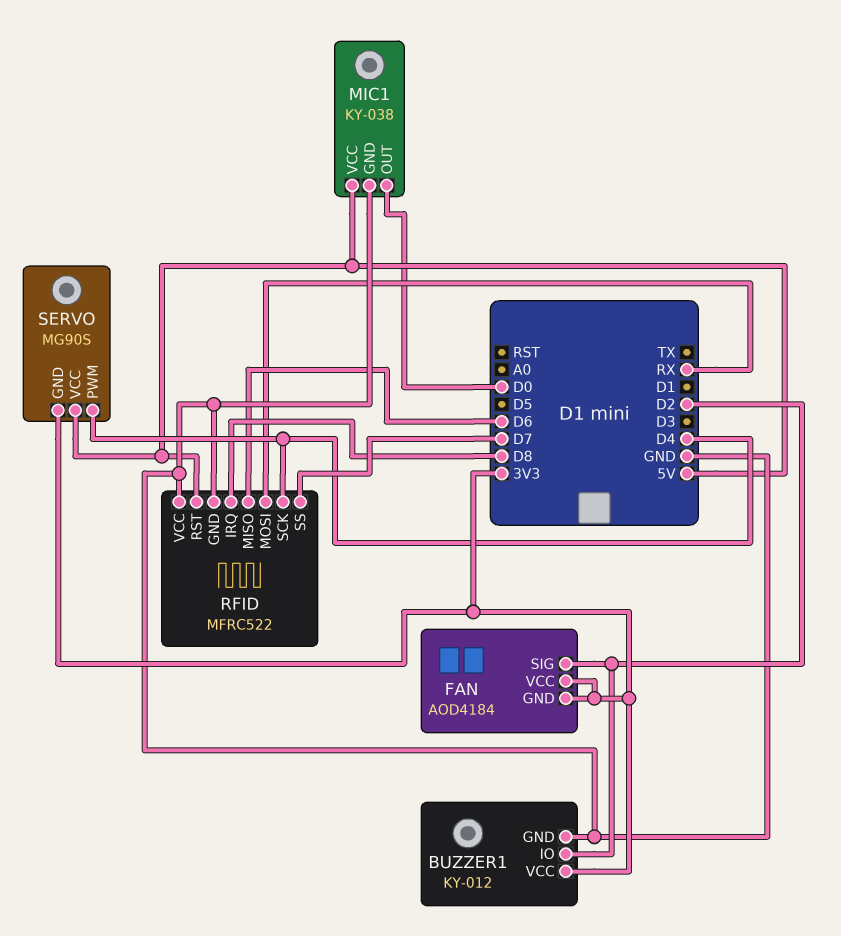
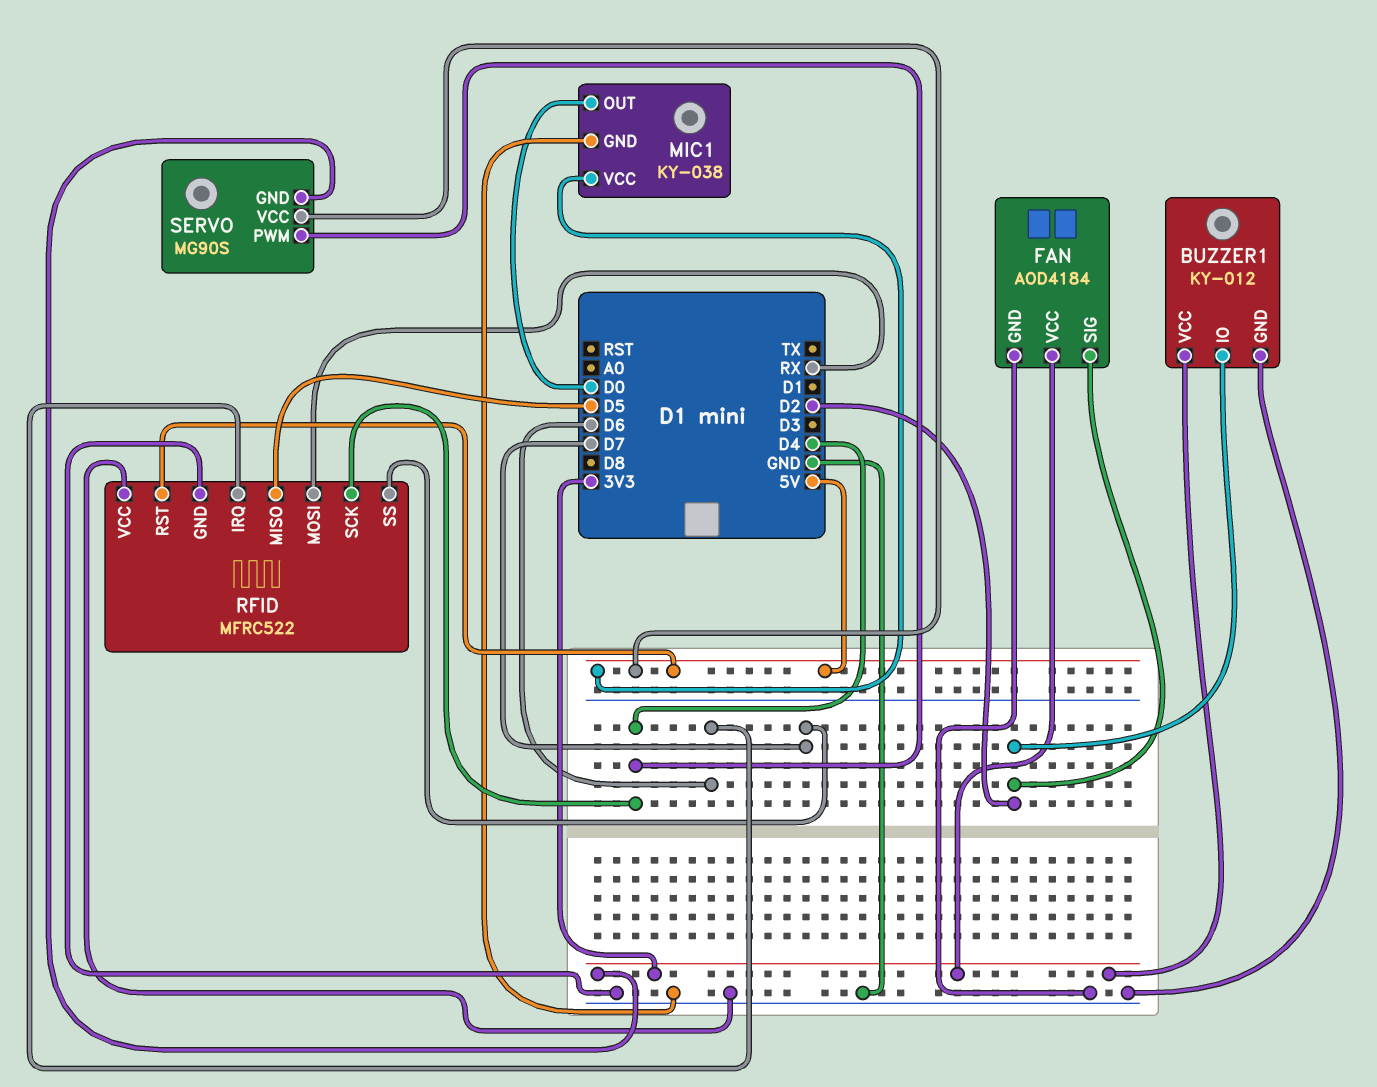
FAN pin GND: 3V3 -> GND
RFID pin IRQ: D8 -> D6
RFID pin MISO: D6 -> D5

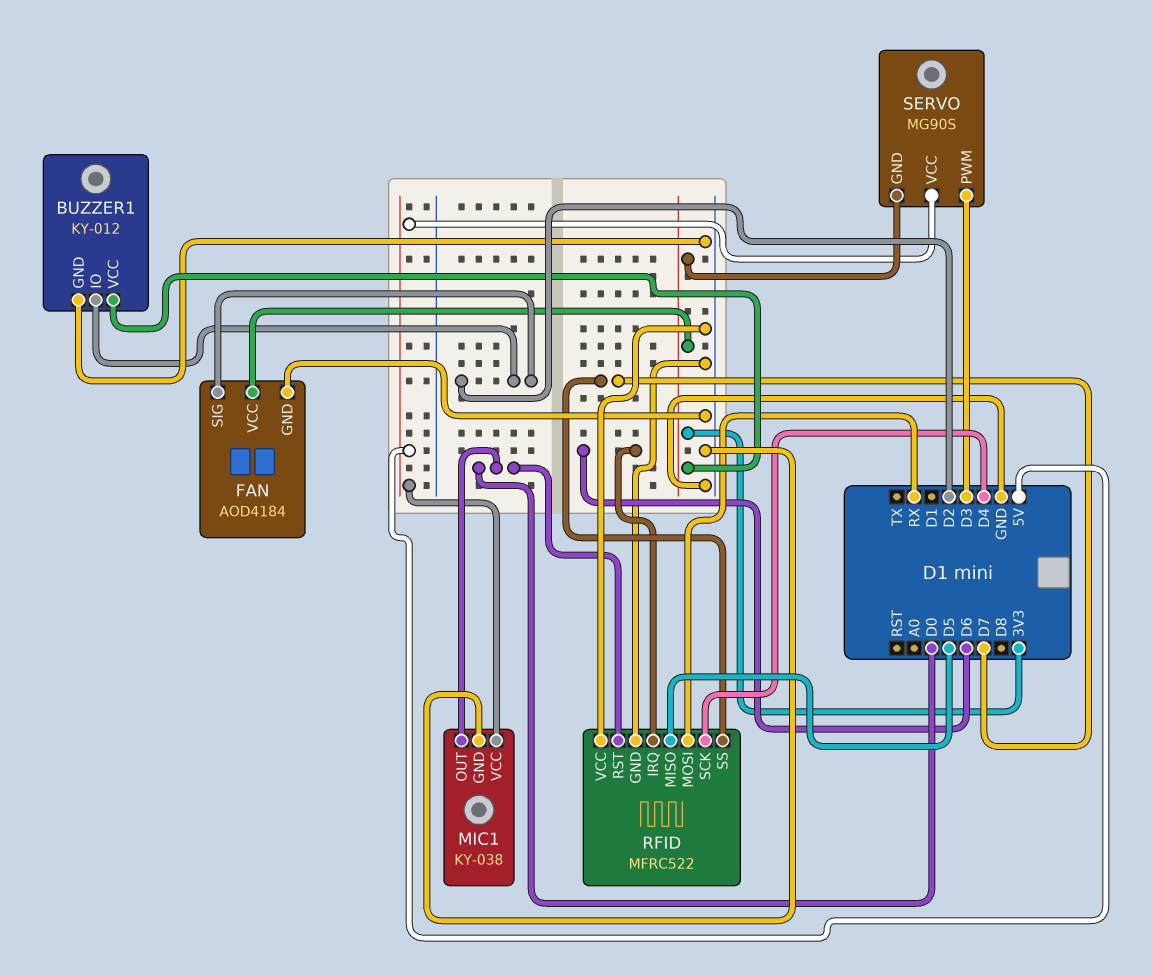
RFID pin RST: 5V -> D0
SERVO pin PWM: D4 -> D3

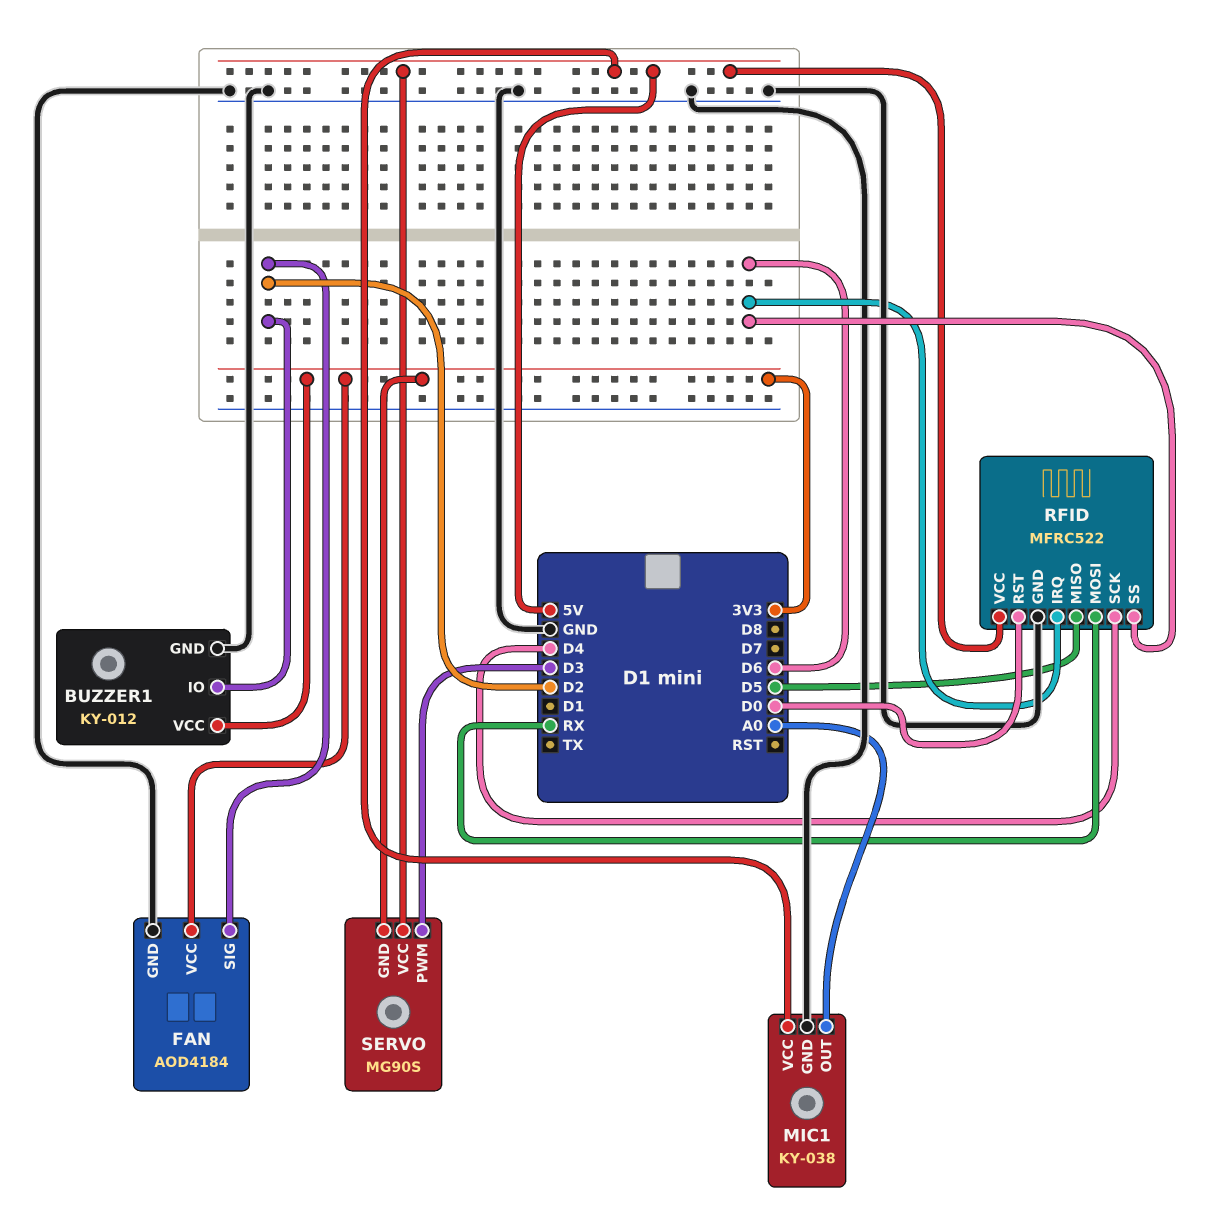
MIC1 pin OUT: D0 -> A0
RFID pin SS: D7 -> D6
RFID pin VCC: GND -> 5V

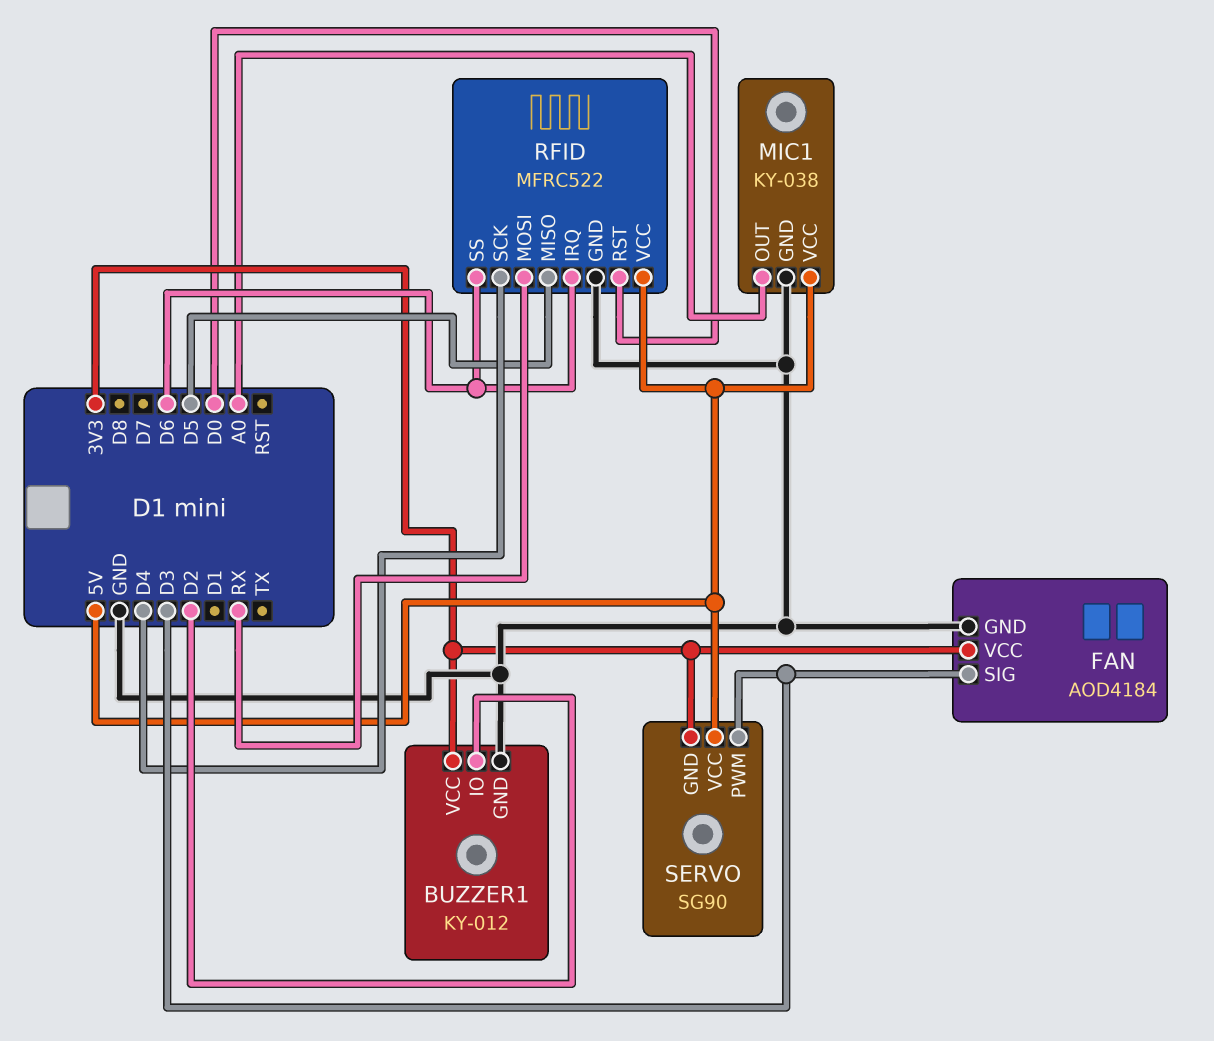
FAN pin SIG: D2 -> D3
SERVO: MG90S -> SG90

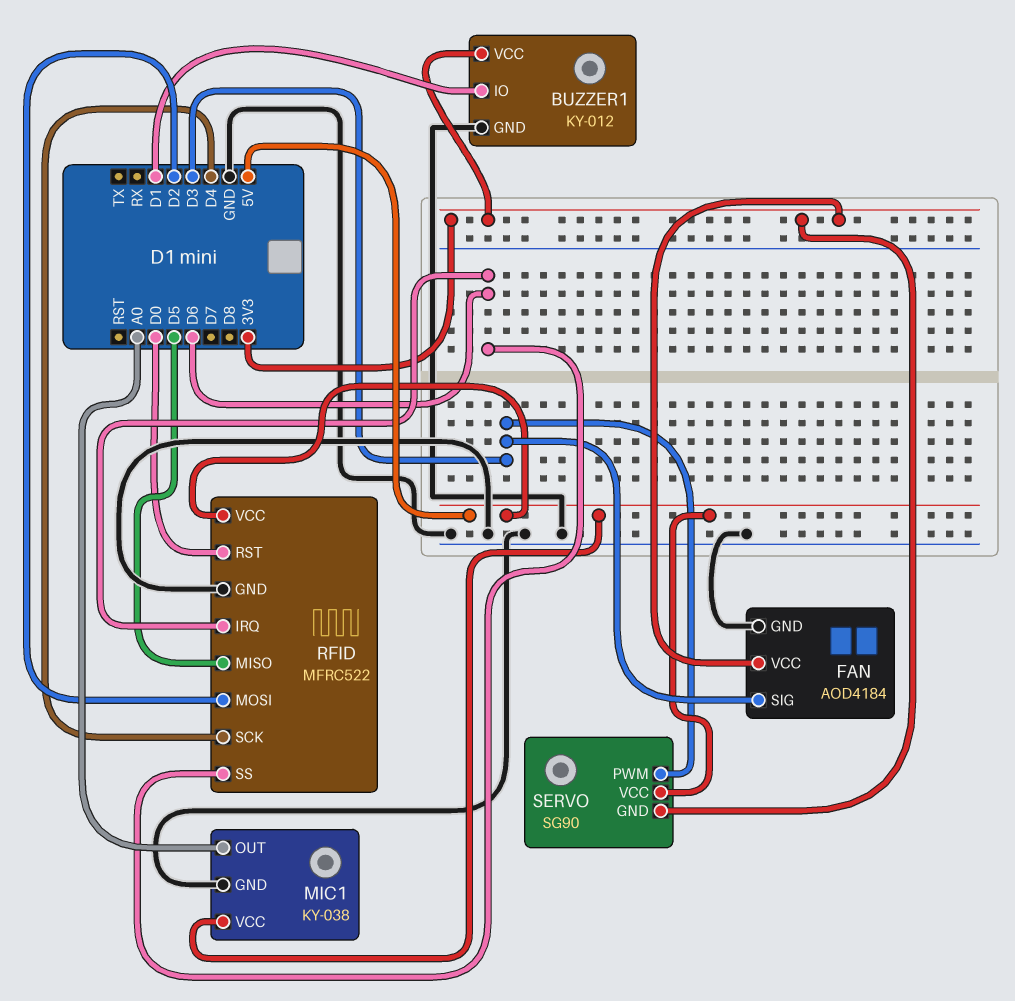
BUZZER1 pin IO: D2 -> D1
RFID pin MOSI: RX -> D2

